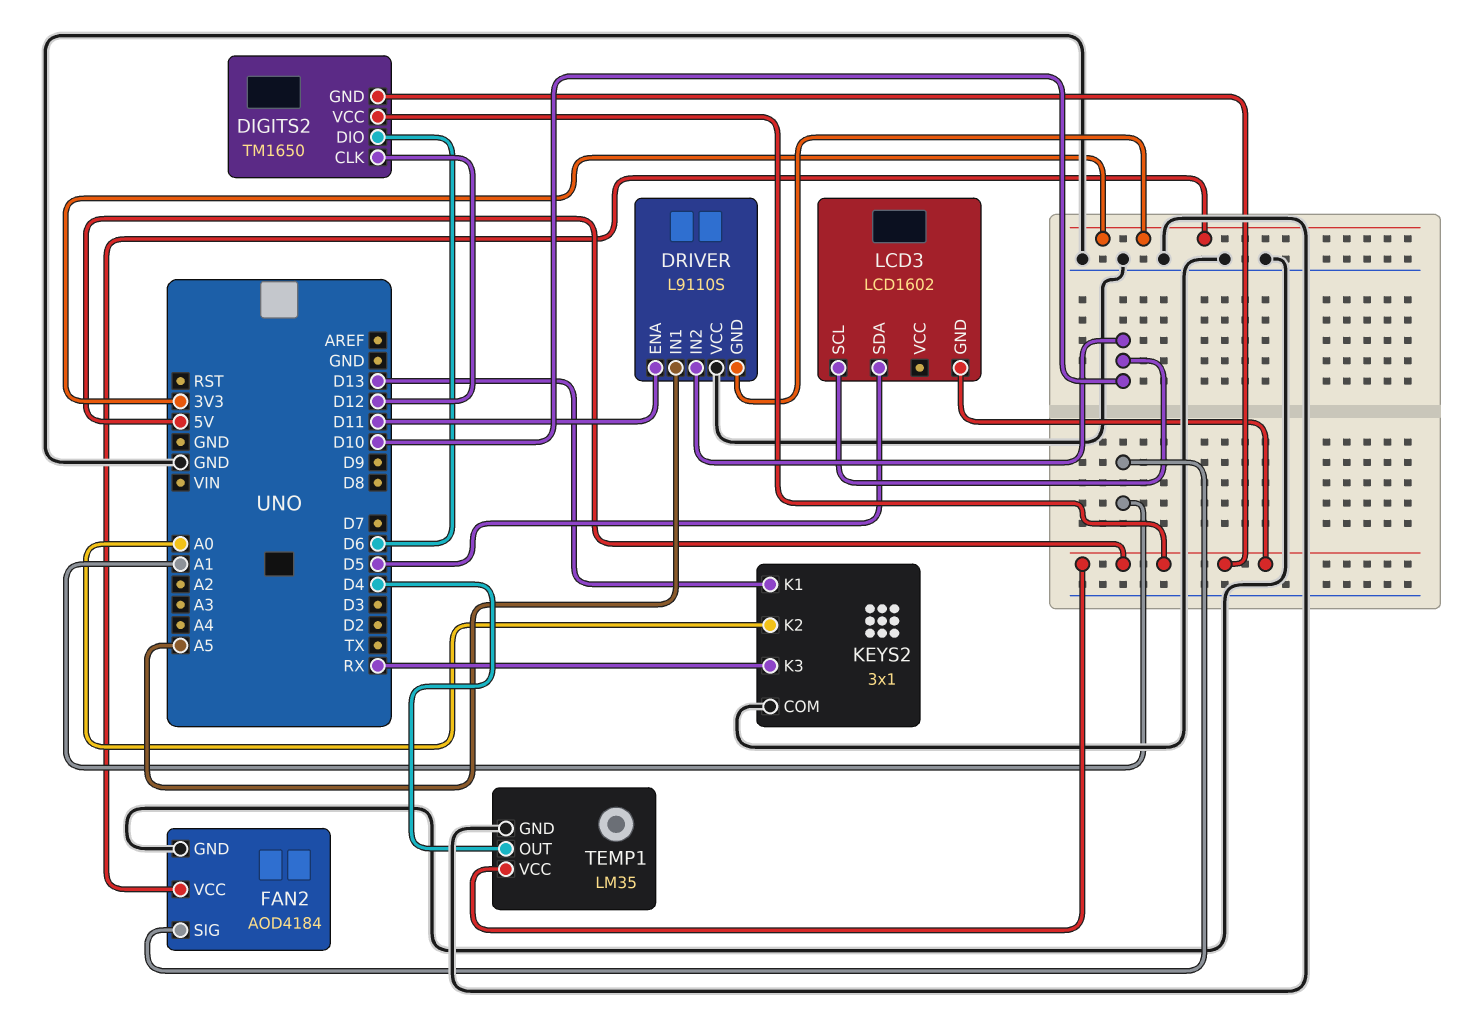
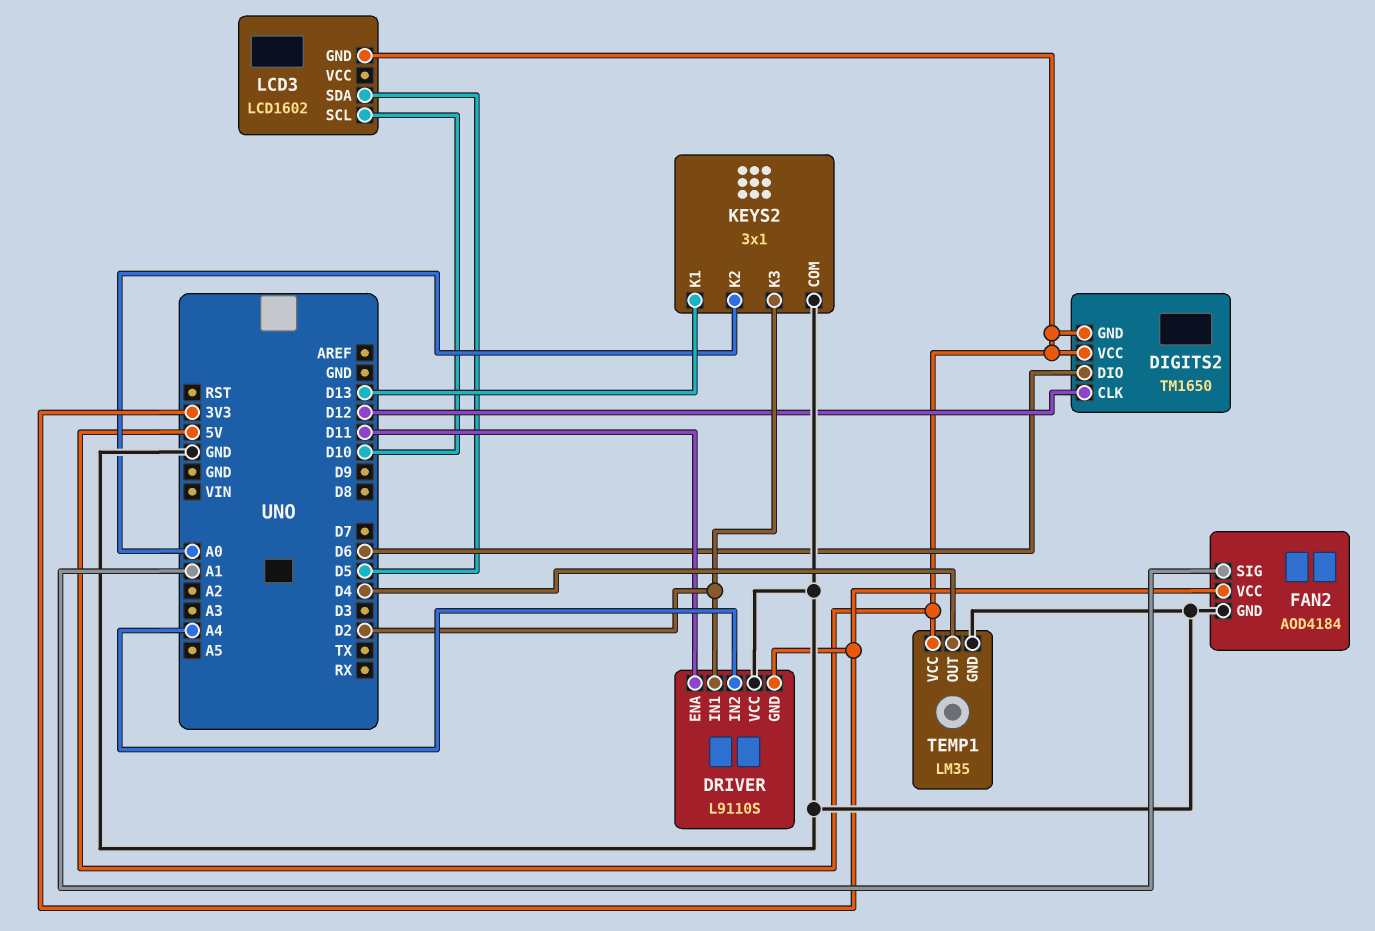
DRIVER pin IN1: A5 -> D2
DRIVER pin IN2: D10 -> A4
KEYS2 pin K3: RX -> D2

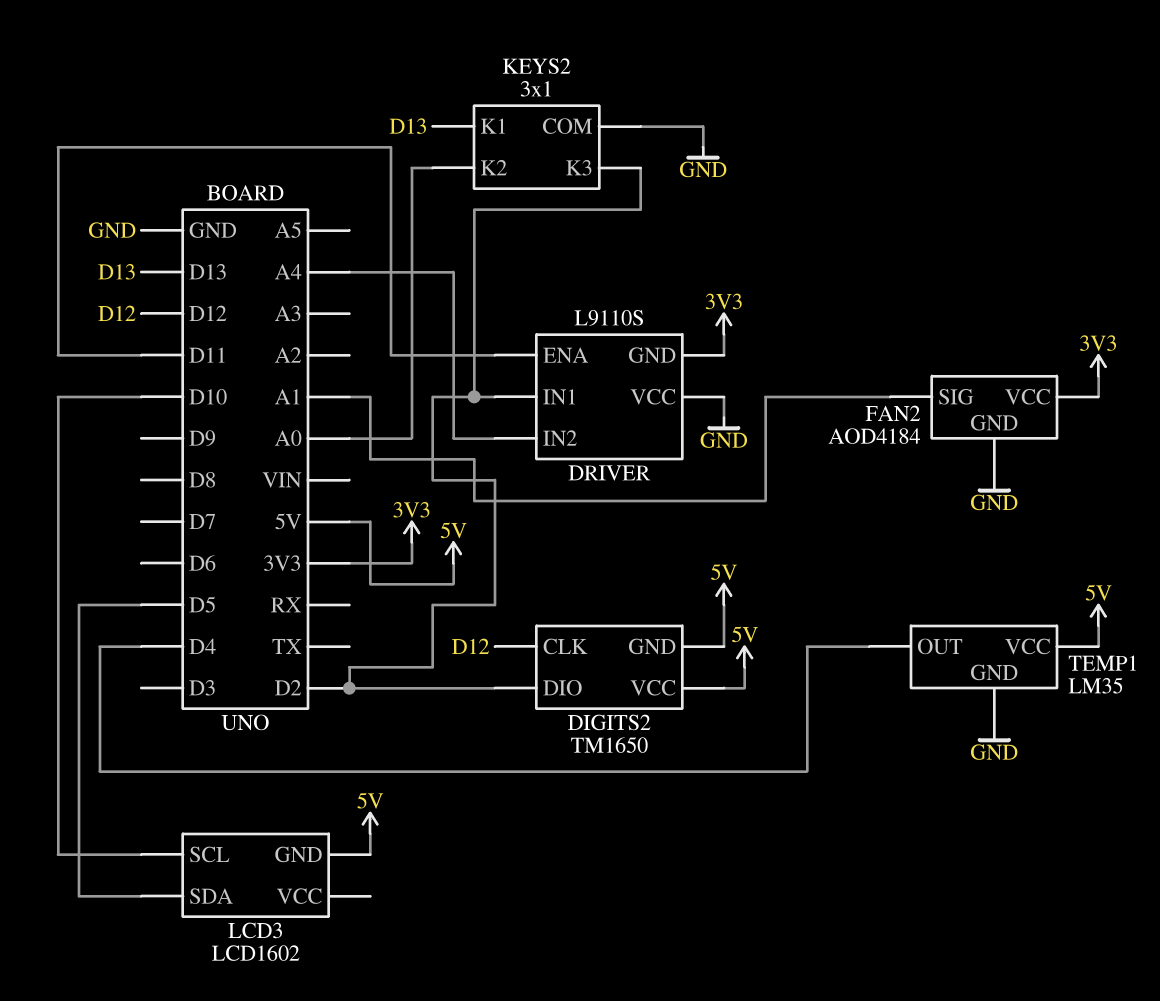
DIGITS2 pin DIO: D6 -> D2

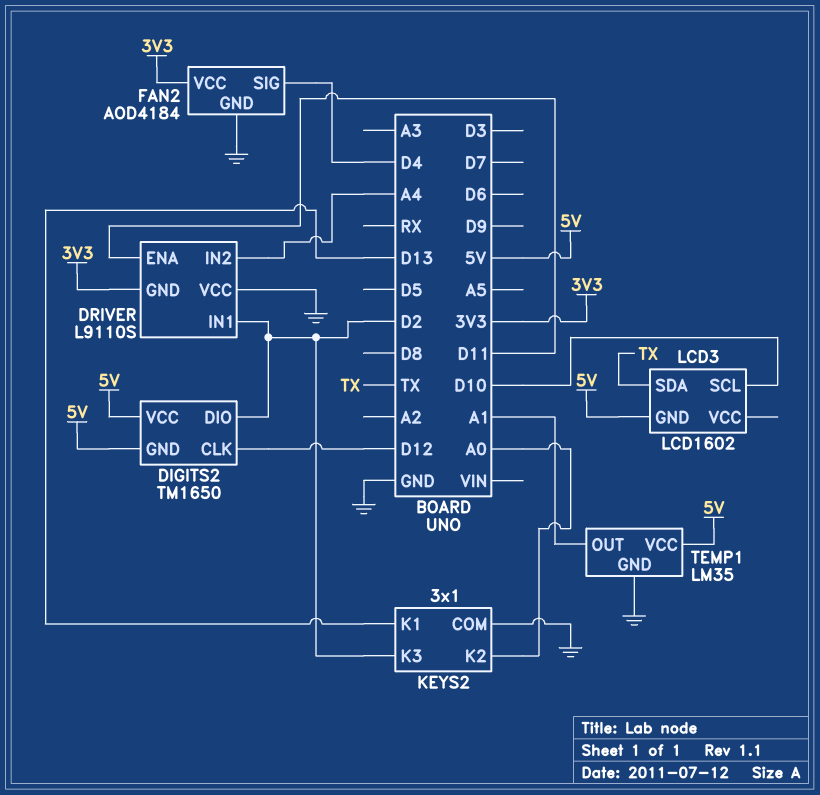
FAN2 pin SIG: A1 -> D4
LCD3 pin SDA: D5 -> TX
TEMP1 pin OUT: D4 -> A1

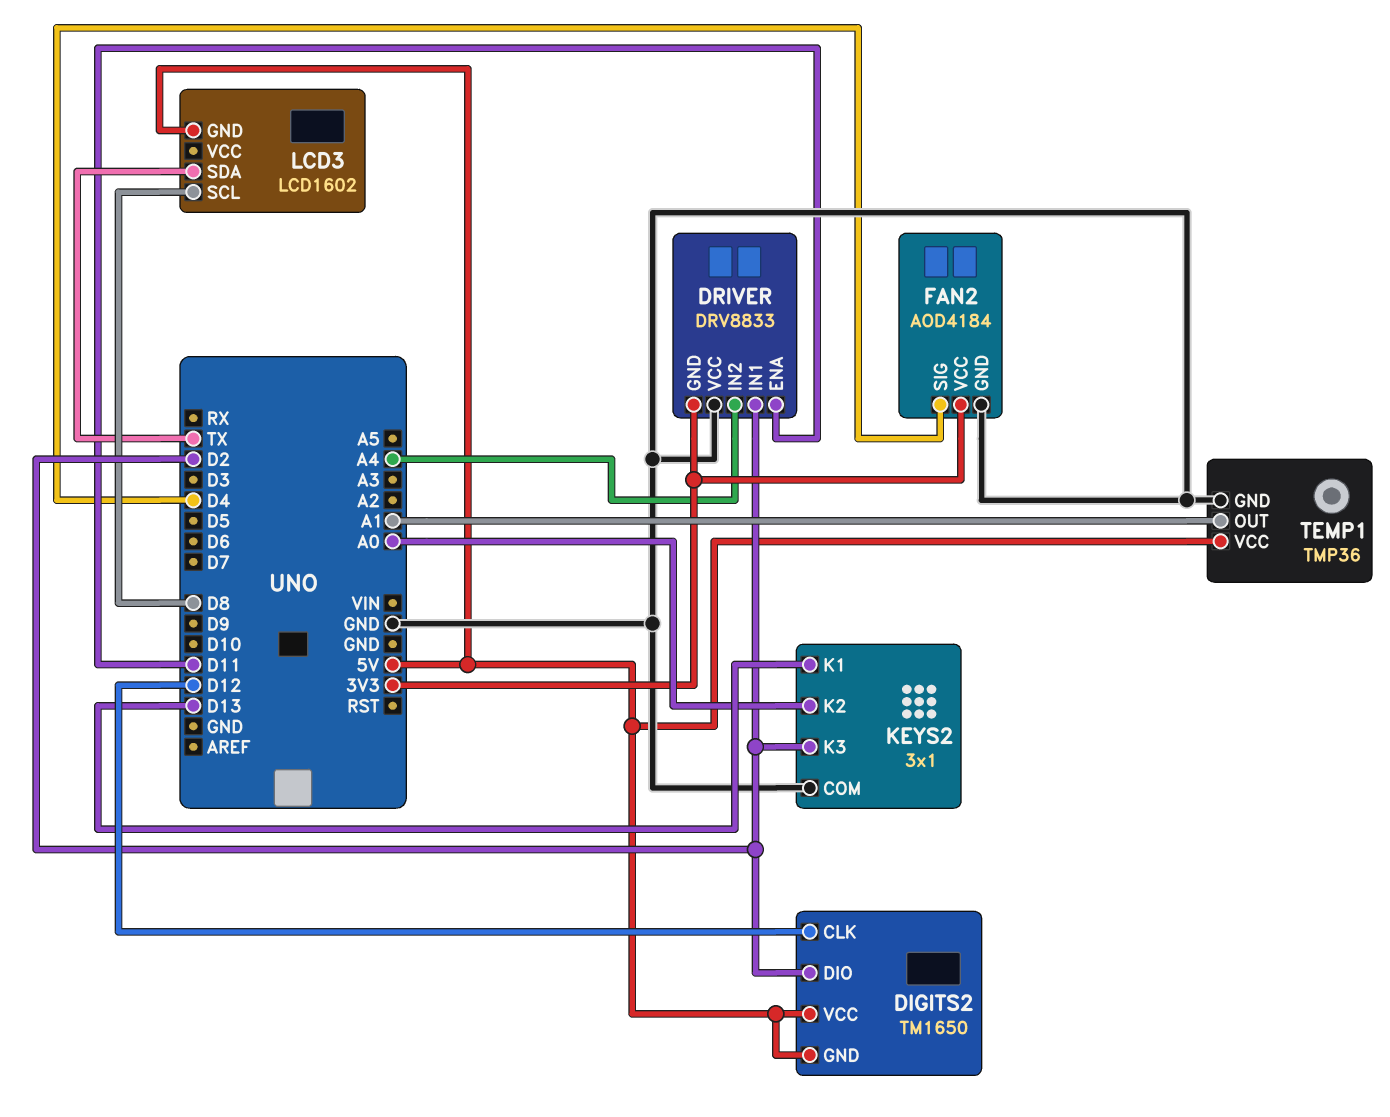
DRIVER: L9110S -> DRV8833
LCD3 pin SCL: D10 -> D8
TEMP1: LM35 -> TMP36

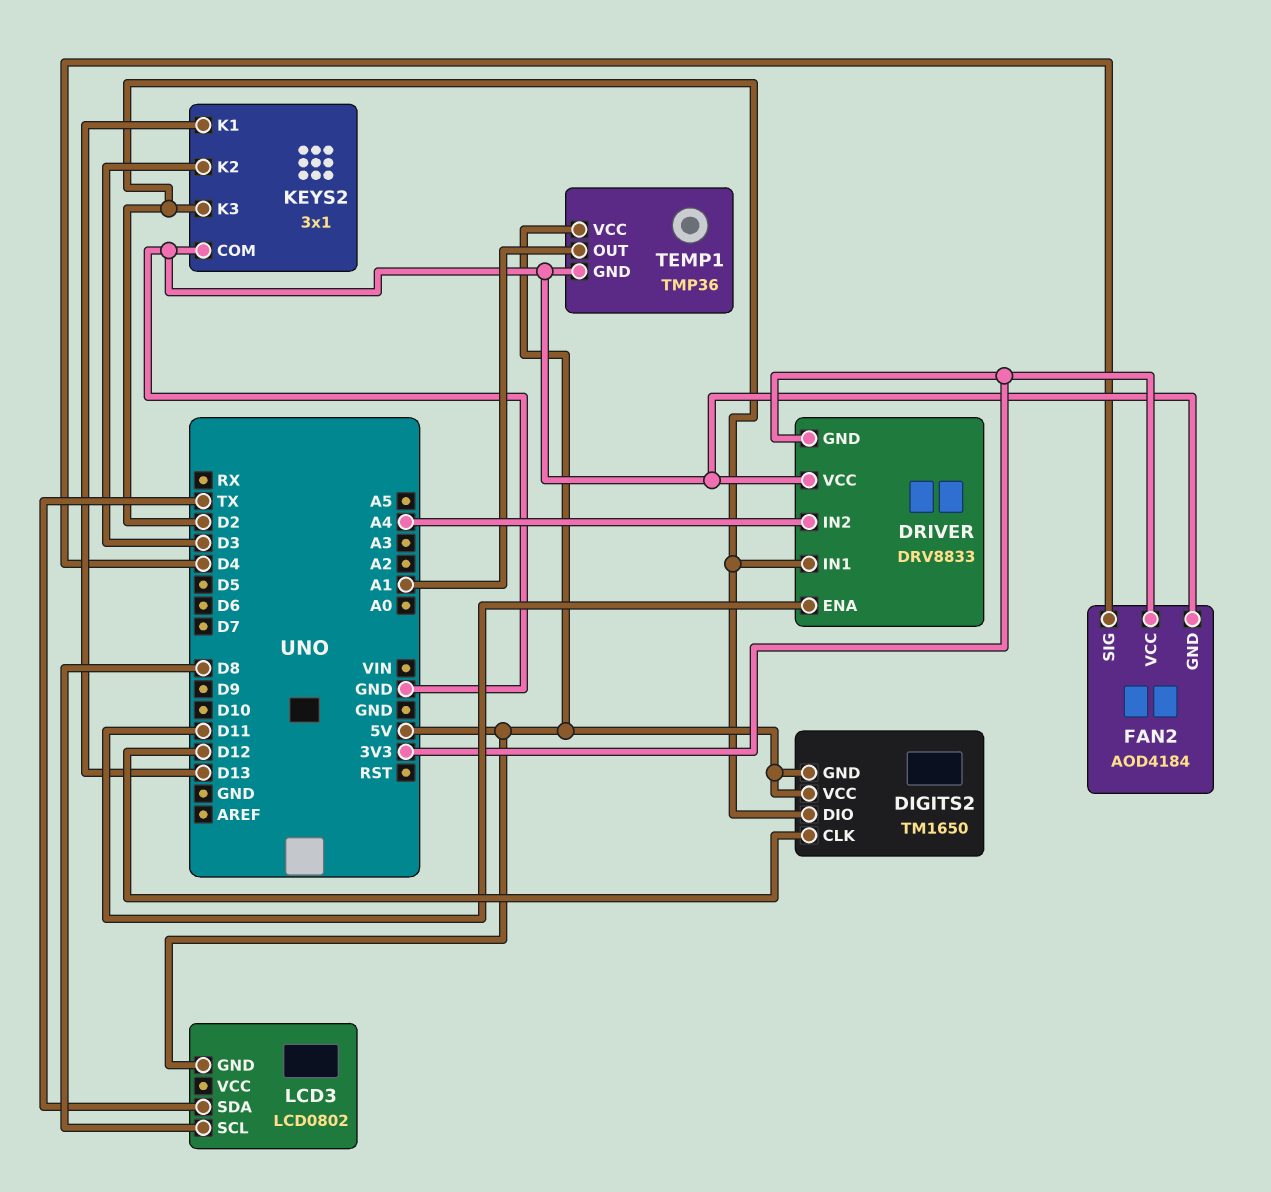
KEYS2 pin K2: A0 -> D3
LCD3: LCD1602 -> LCD0802

